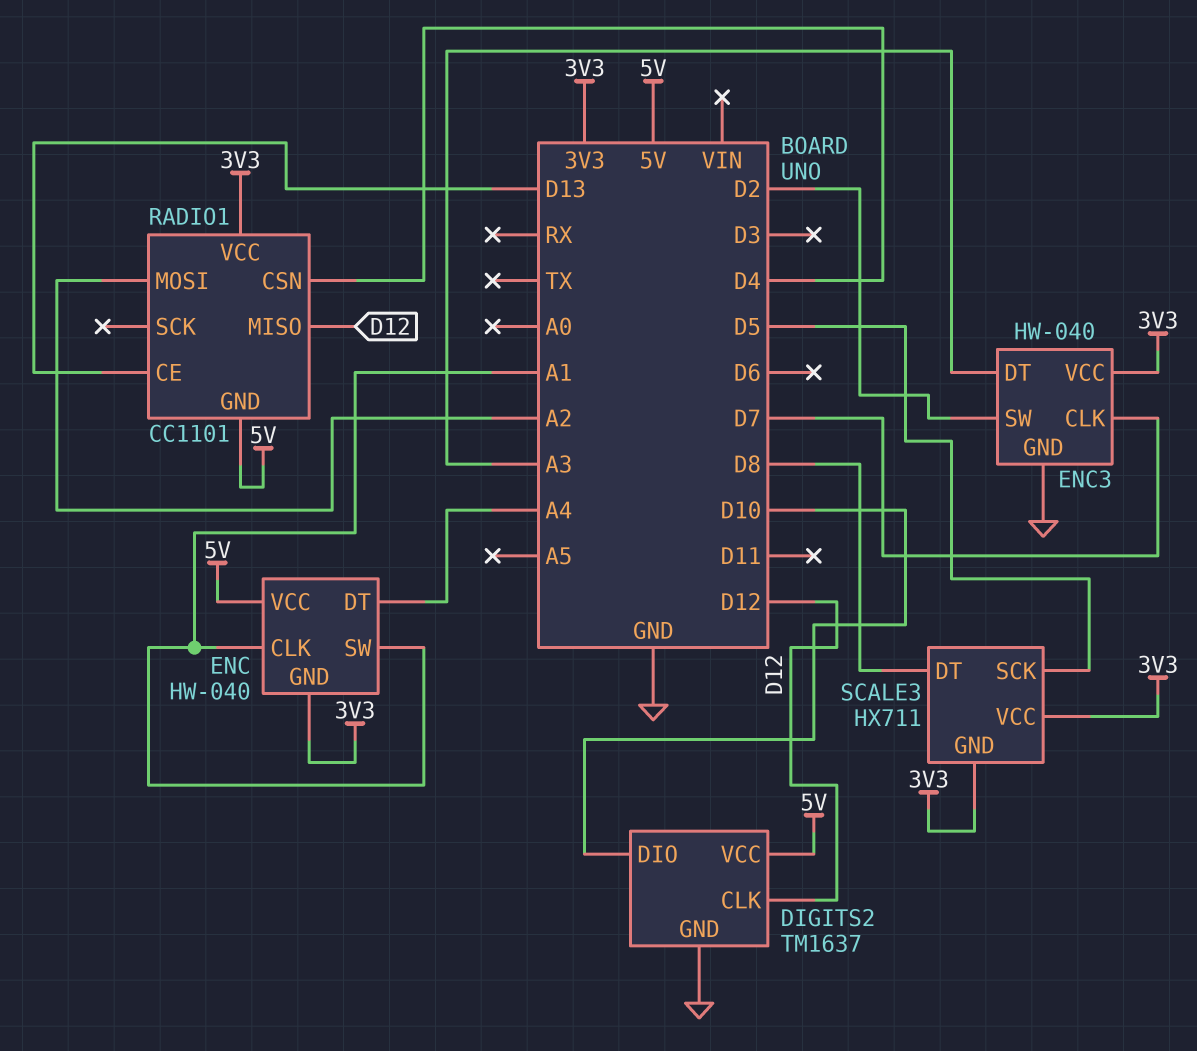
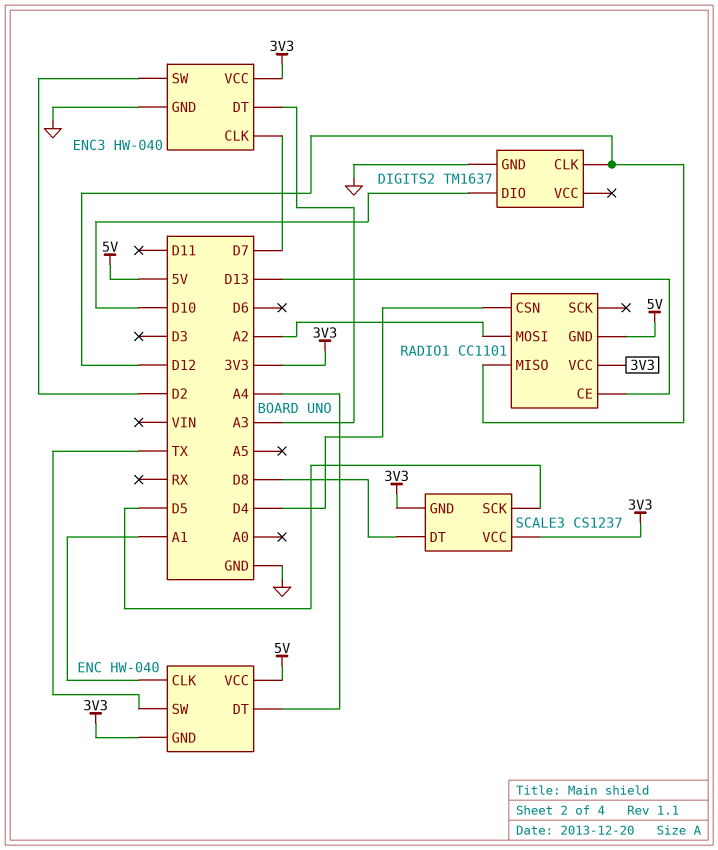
DIGITS2 pin VCC: 5V -> none
ENC pin SW: A1 -> TX
SCALE3: HX711 -> CS1237

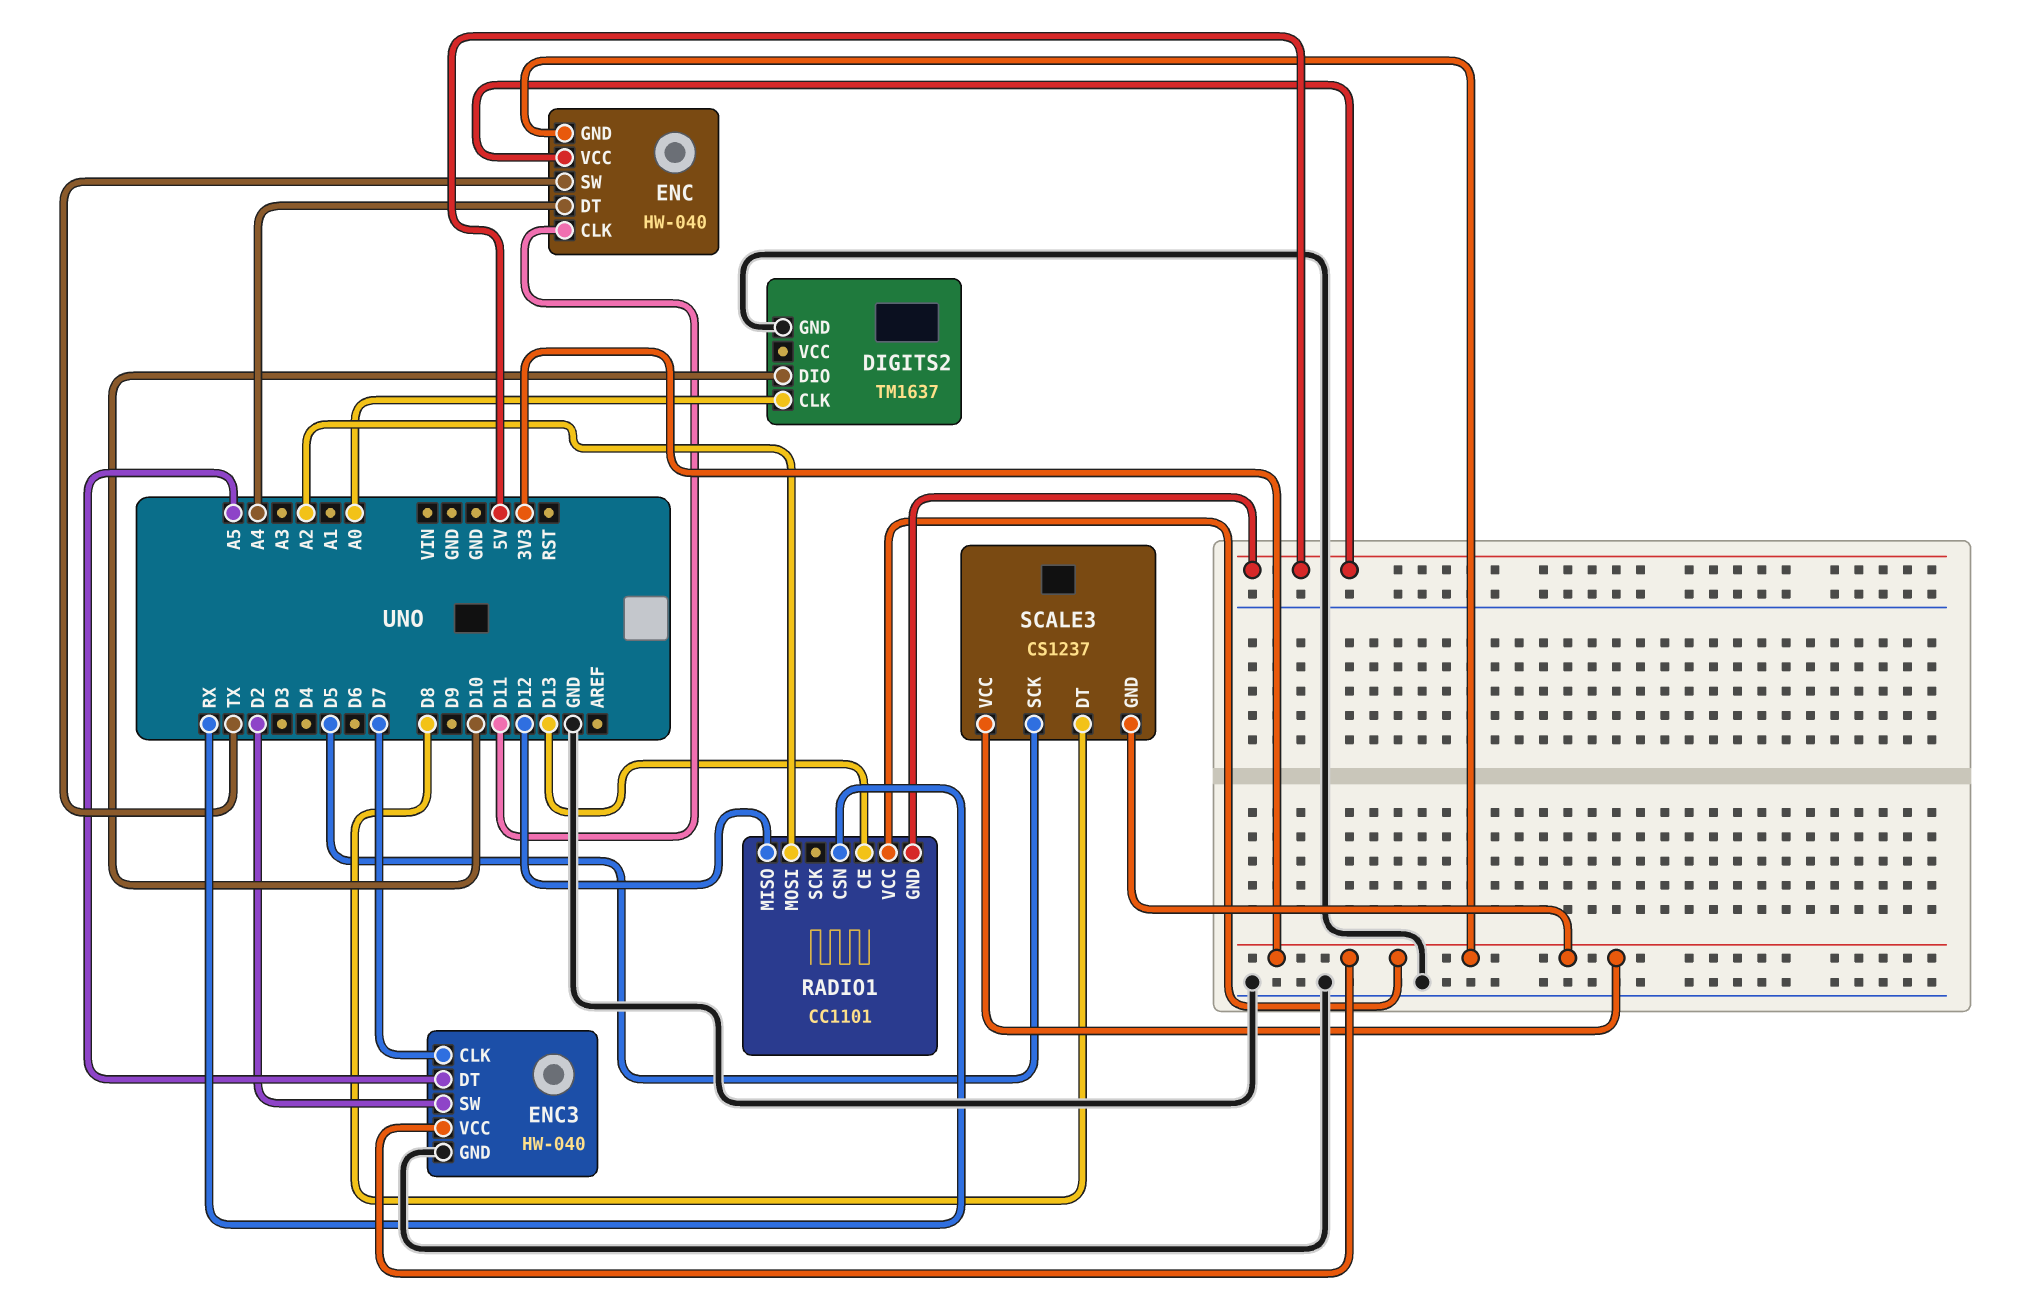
DIGITS2 pin CLK: D12 -> A0
ENC pin CLK: A1 -> D11
ENC3 pin DT: A3 -> A5
RADIO1 pin CSN: D4 -> RX

